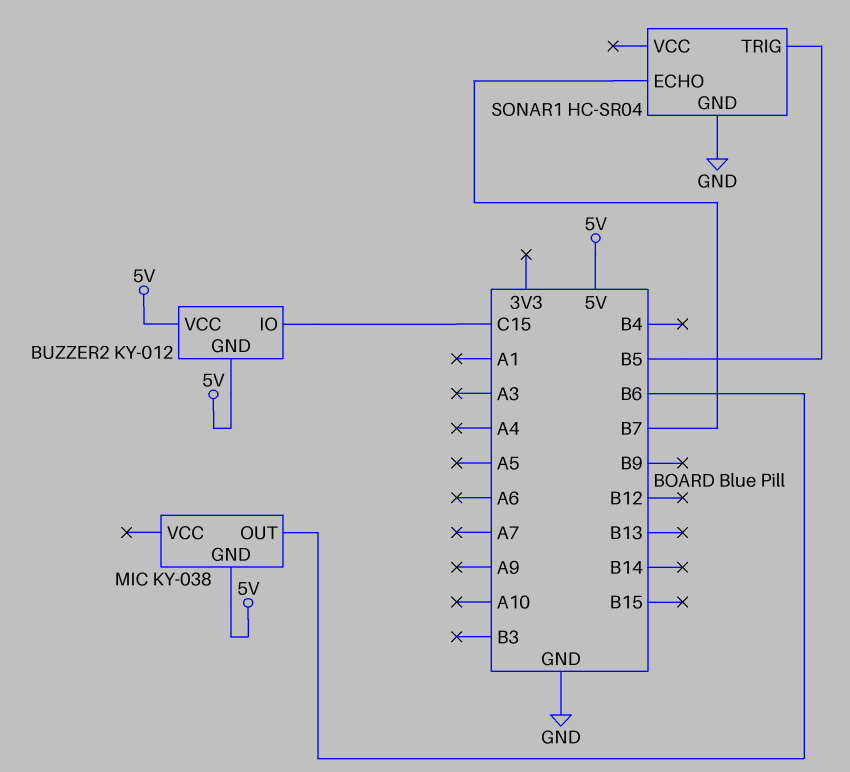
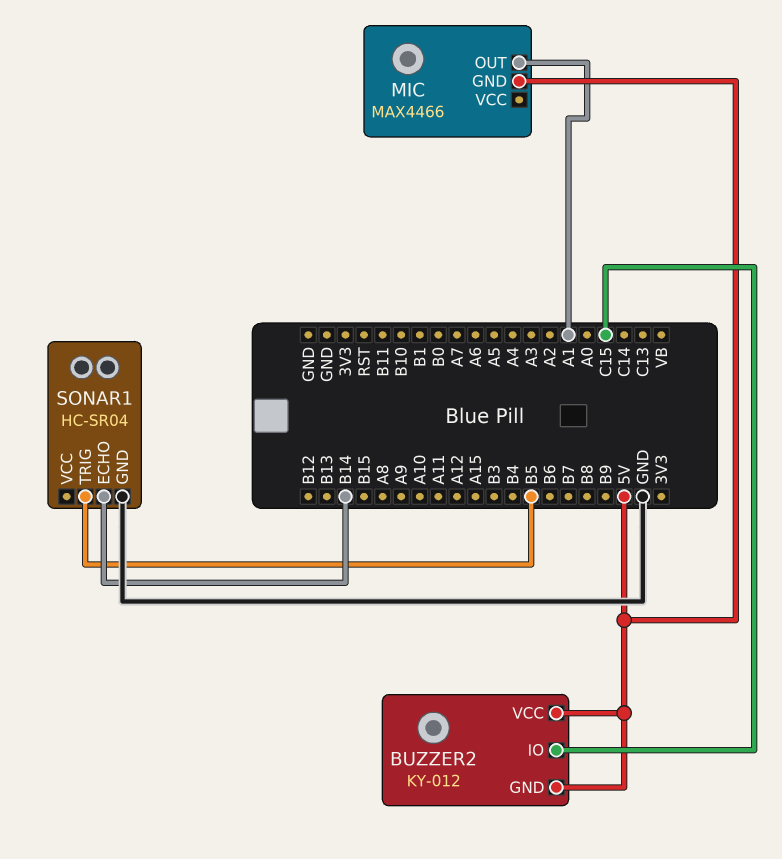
MIC: KY-038 -> MAX4466
MIC pin OUT: B6 -> A1
SONAR1 pin ECHO: B7 -> B14

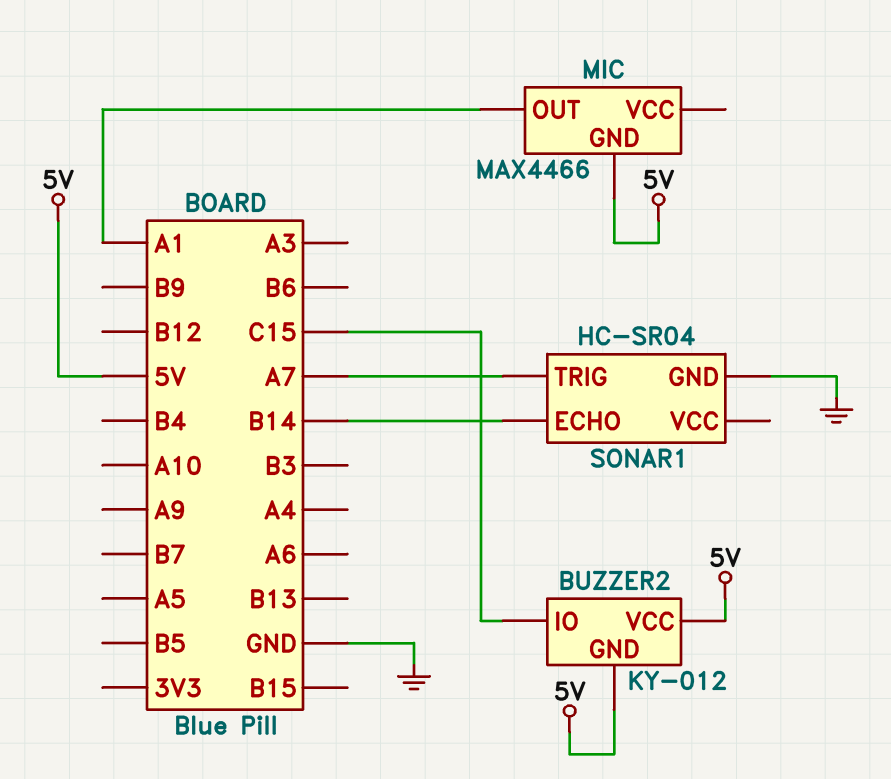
SONAR1 pin TRIG: B5 -> A7

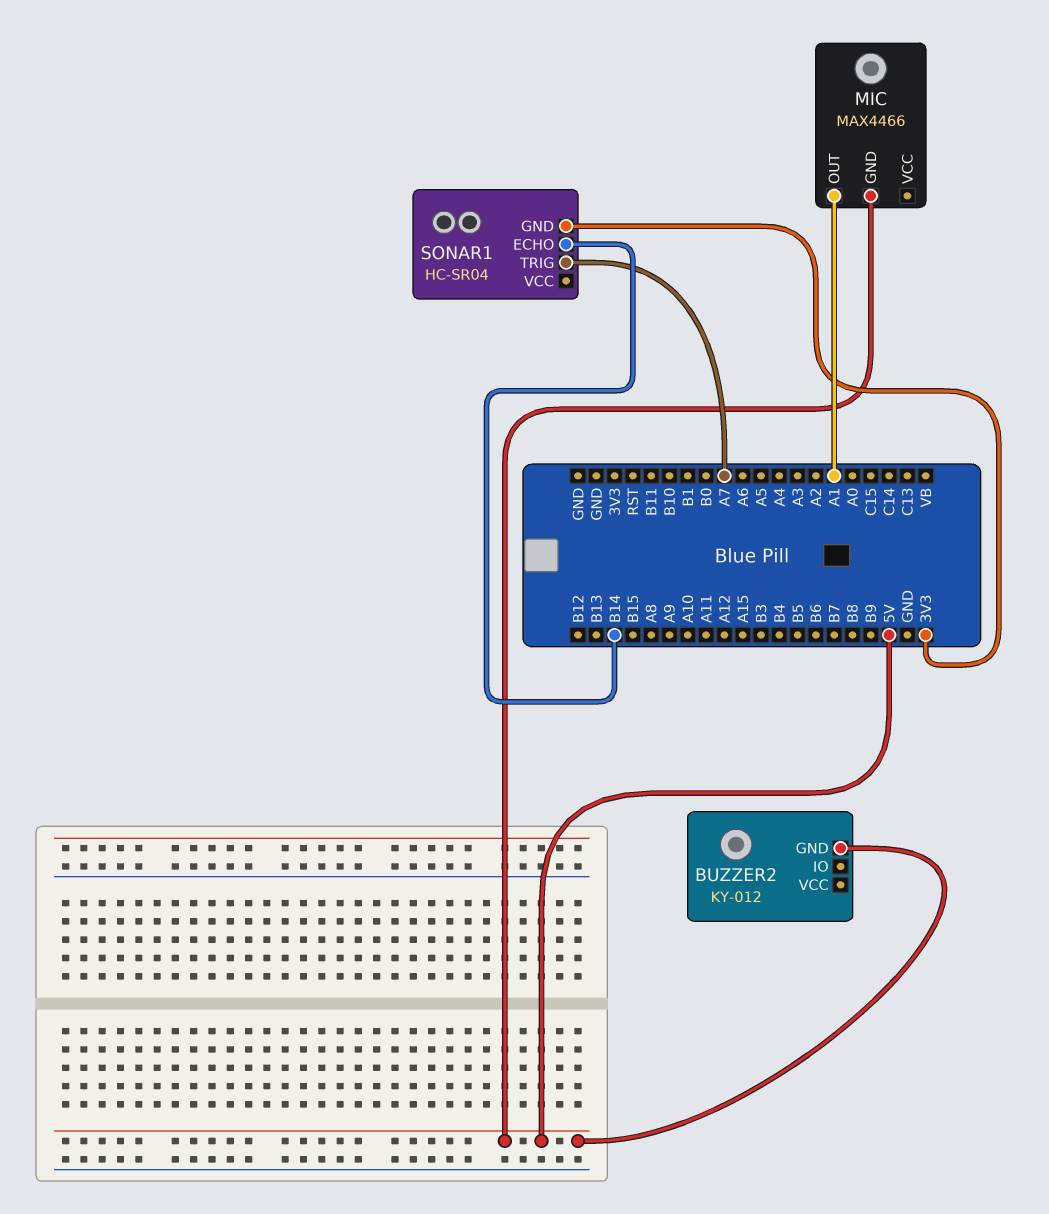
BUZZER2 pin IO: C15 -> none
BUZZER2 pin VCC: 5V -> none
SONAR1 pin GND: GND -> 3V3

